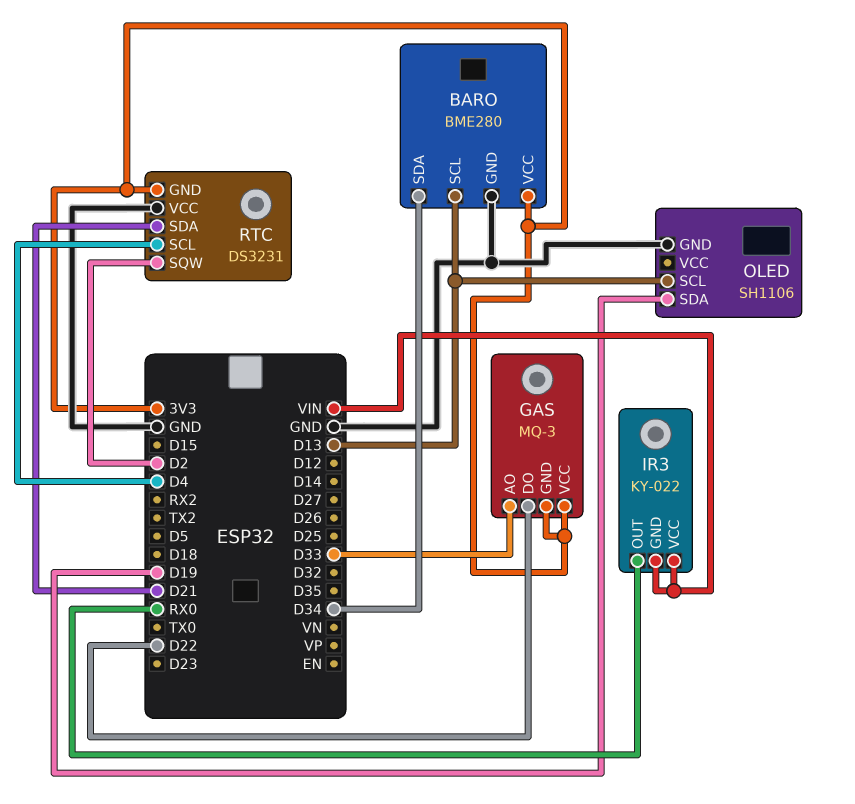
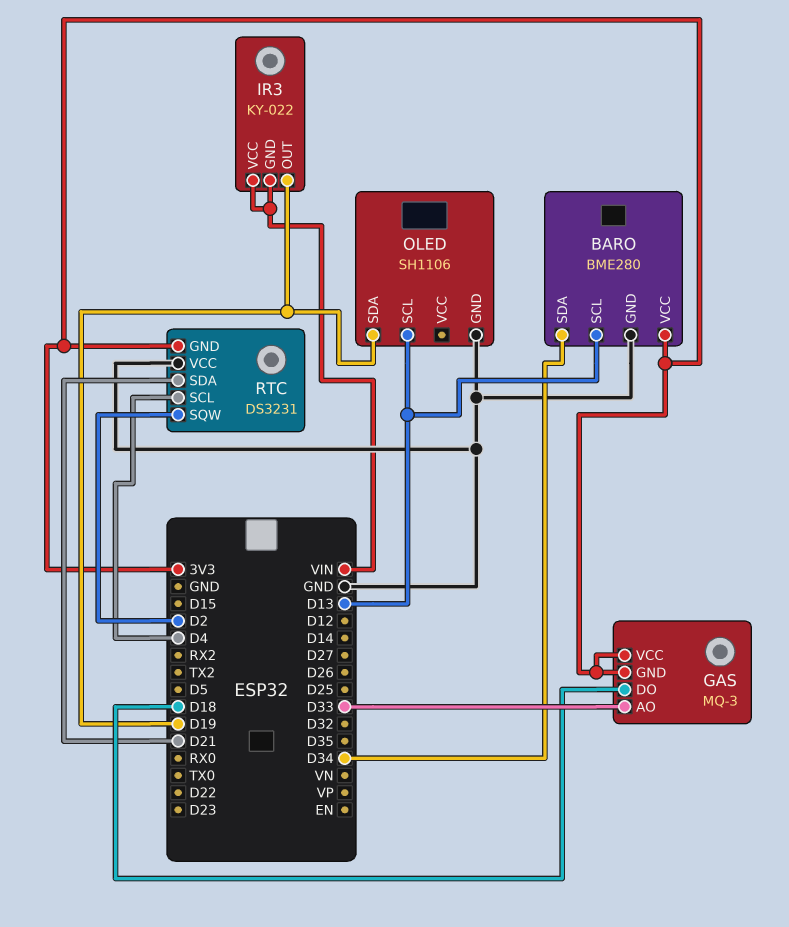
GAS pin DO: D22 -> D18
IR3 pin OUT: RX0 -> D19

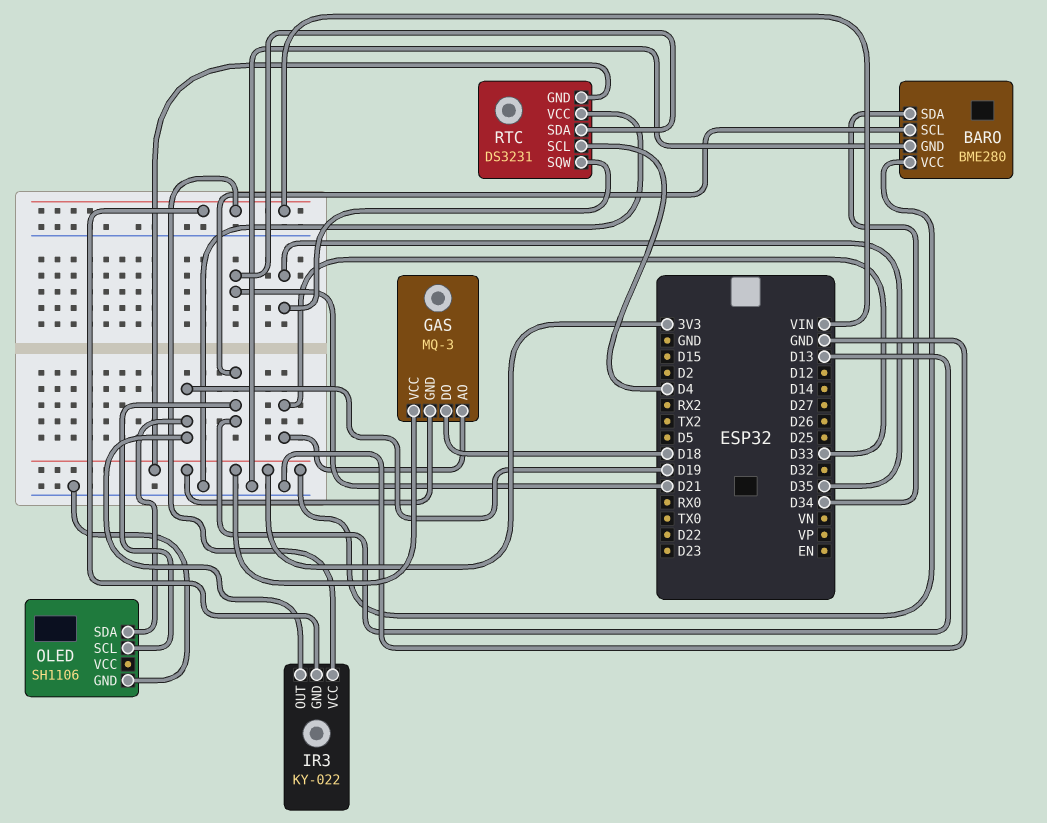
RTC pin SQW: D2 -> D35

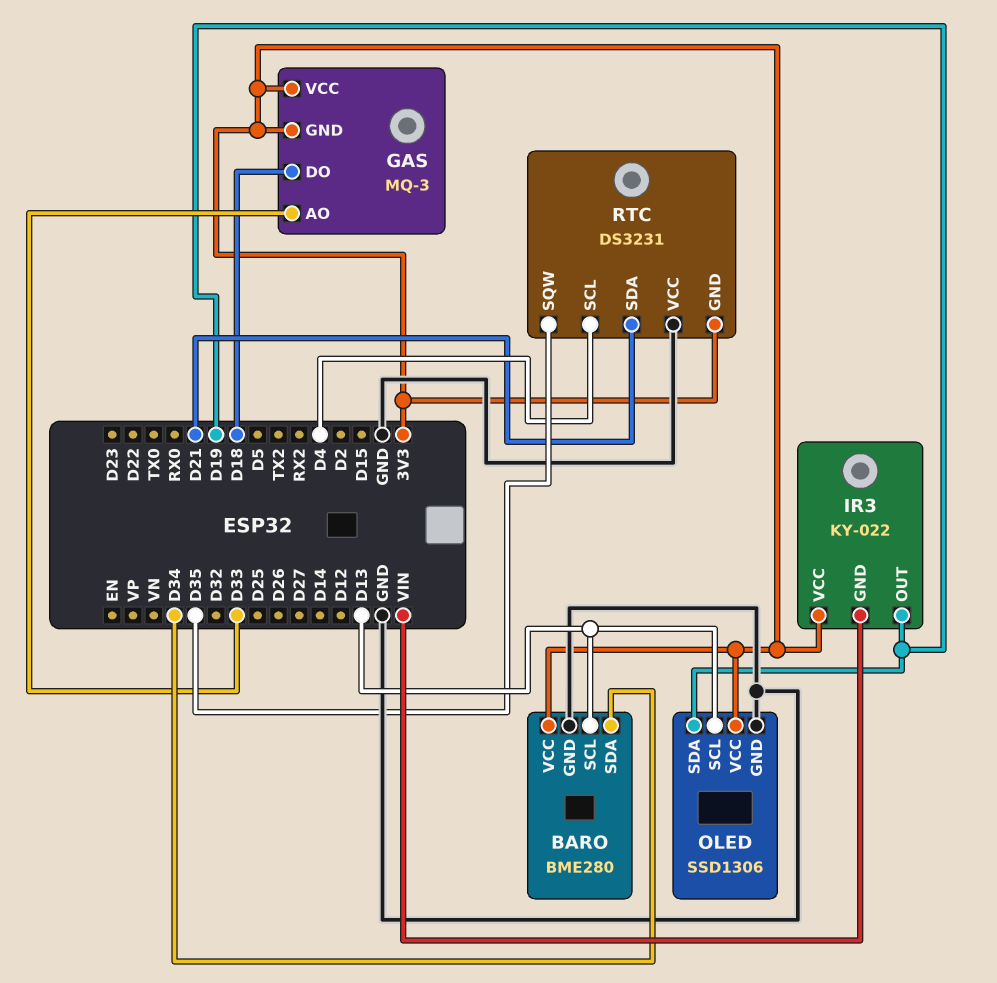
IR3 pin VCC: VIN -> 3V3
OLED: SH1106 -> SSD1306
OLED pin VCC: none -> 3V3

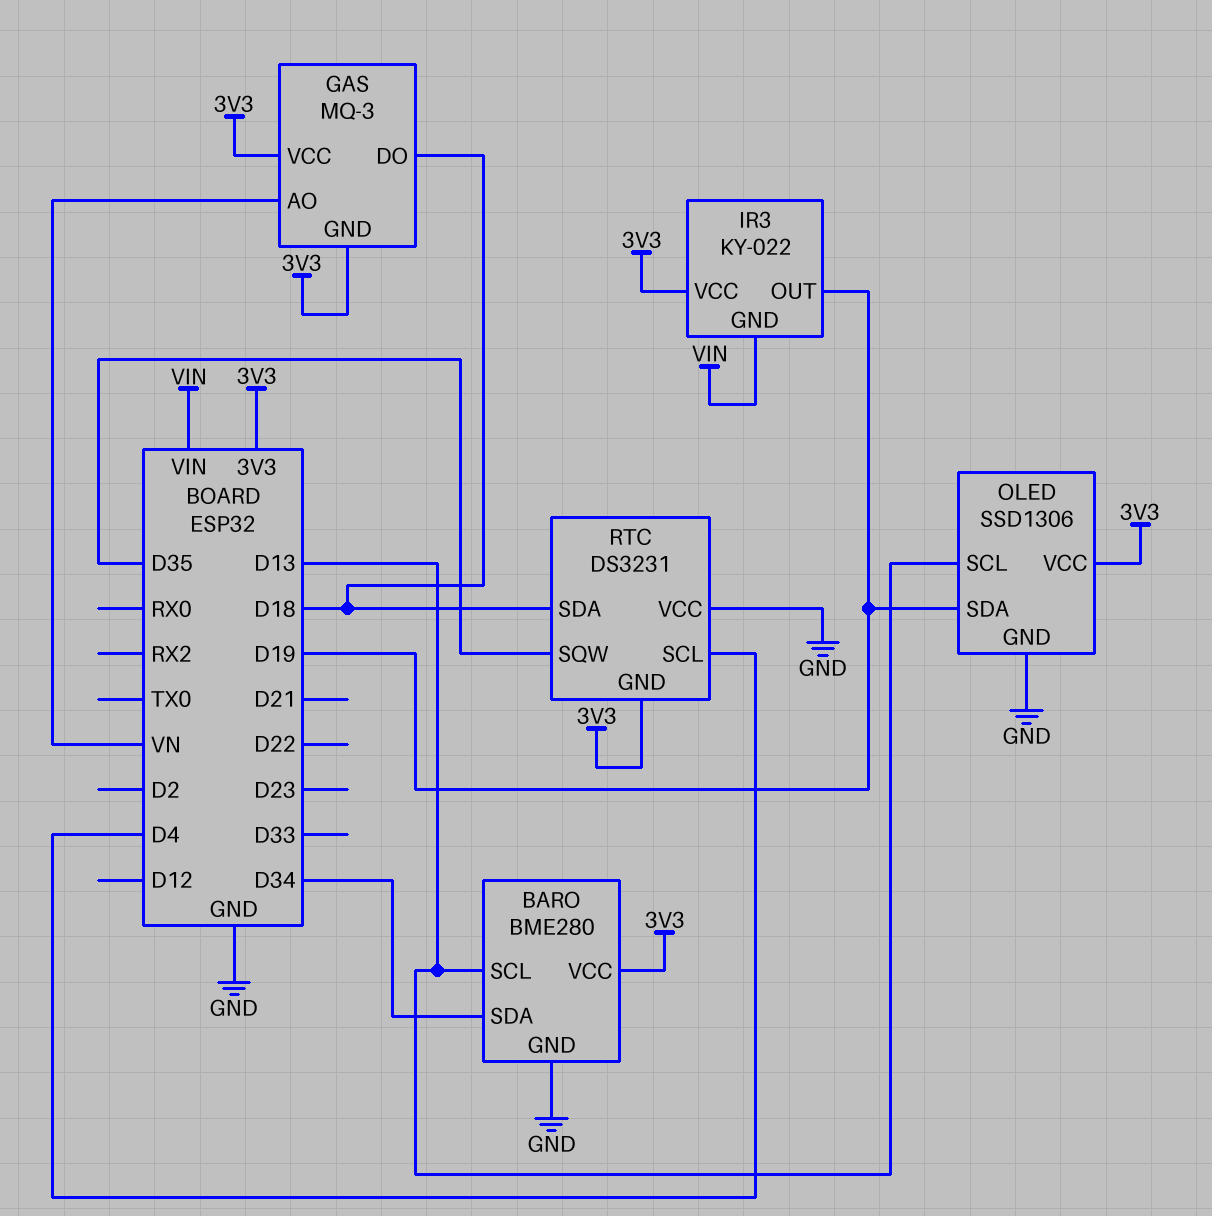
GAS pin AO: D33 -> VN
RTC pin SDA: D21 -> D18

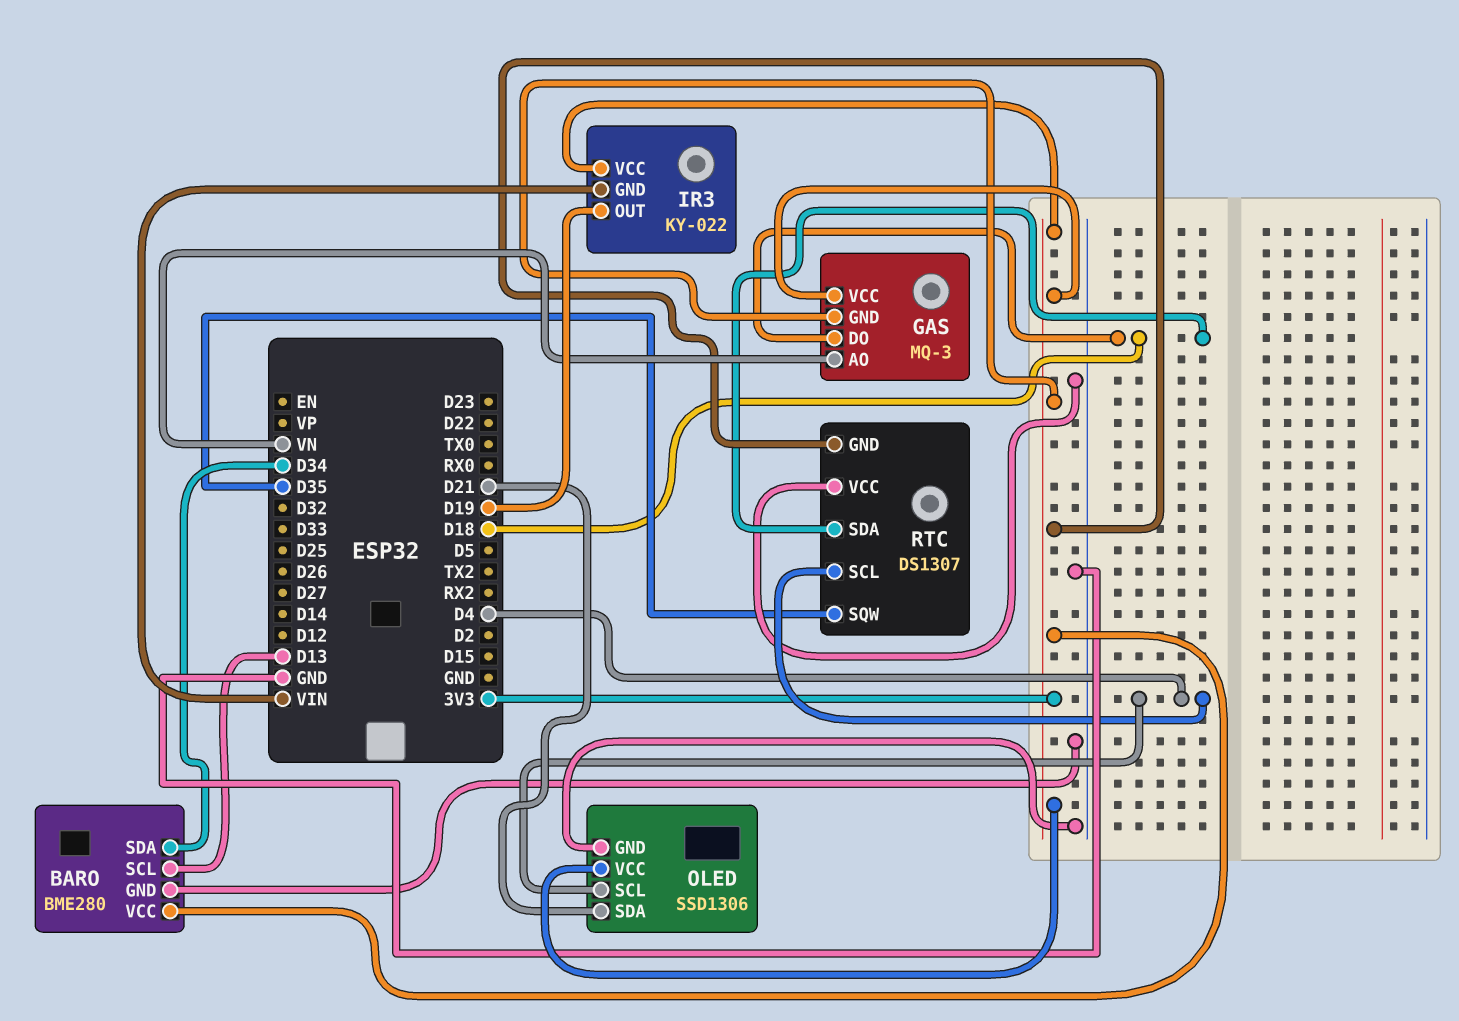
OLED pin SCL: D13 -> D4
OLED pin SDA: D19 -> D21
RTC: DS3231 -> DS1307

